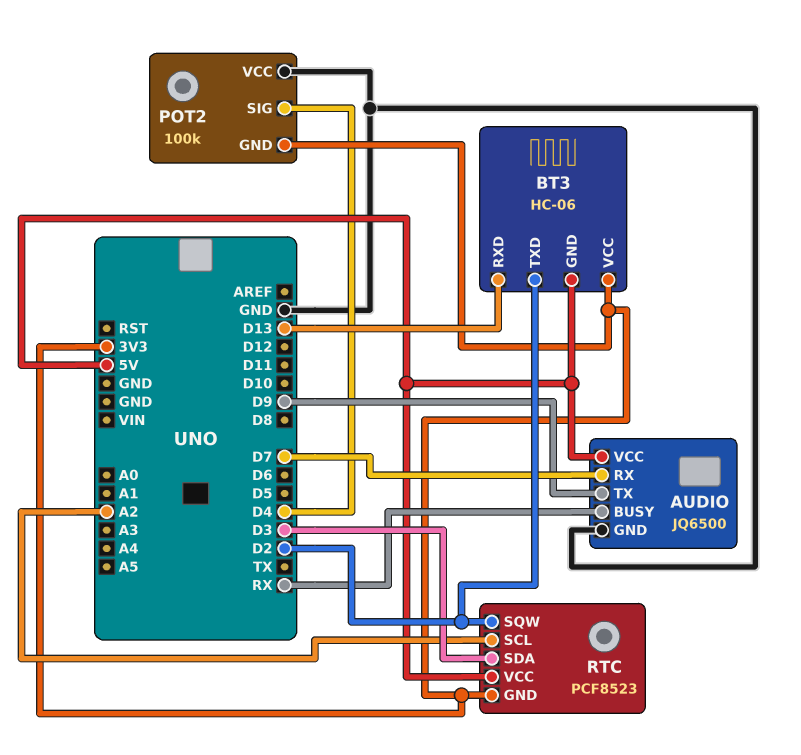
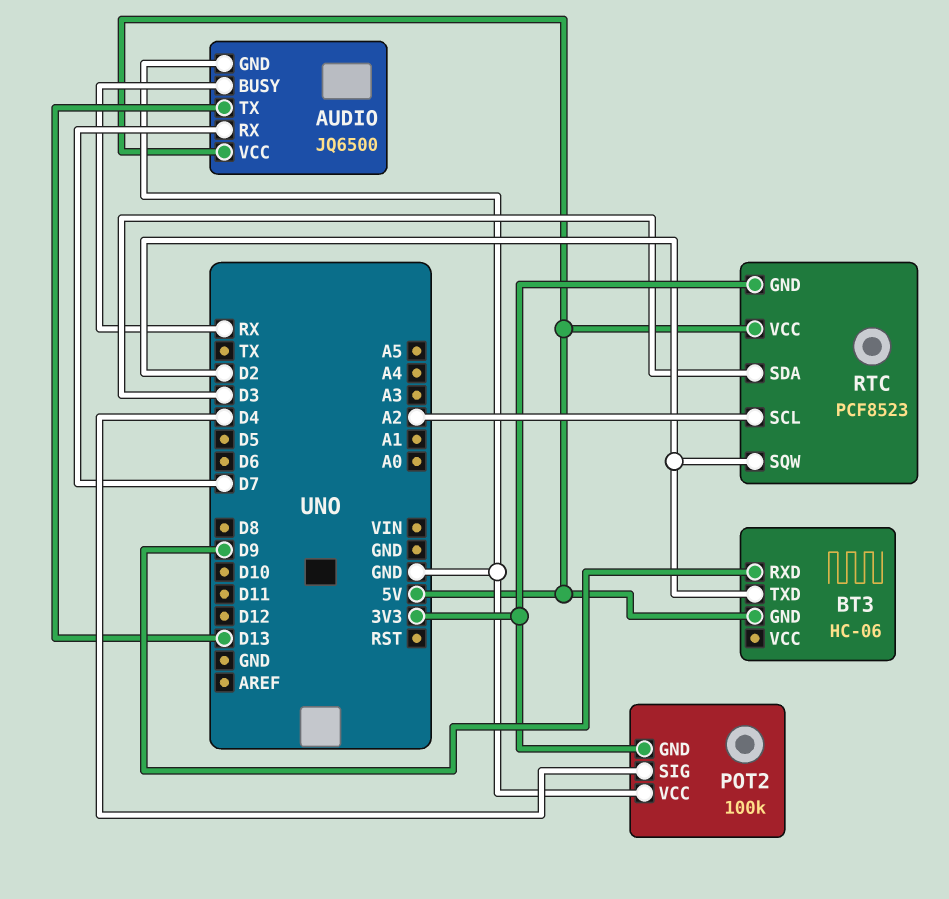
AUDIO pin TX: D9 -> D13
BT3 pin RXD: D13 -> D9
BT3 pin VCC: 3V3 -> none

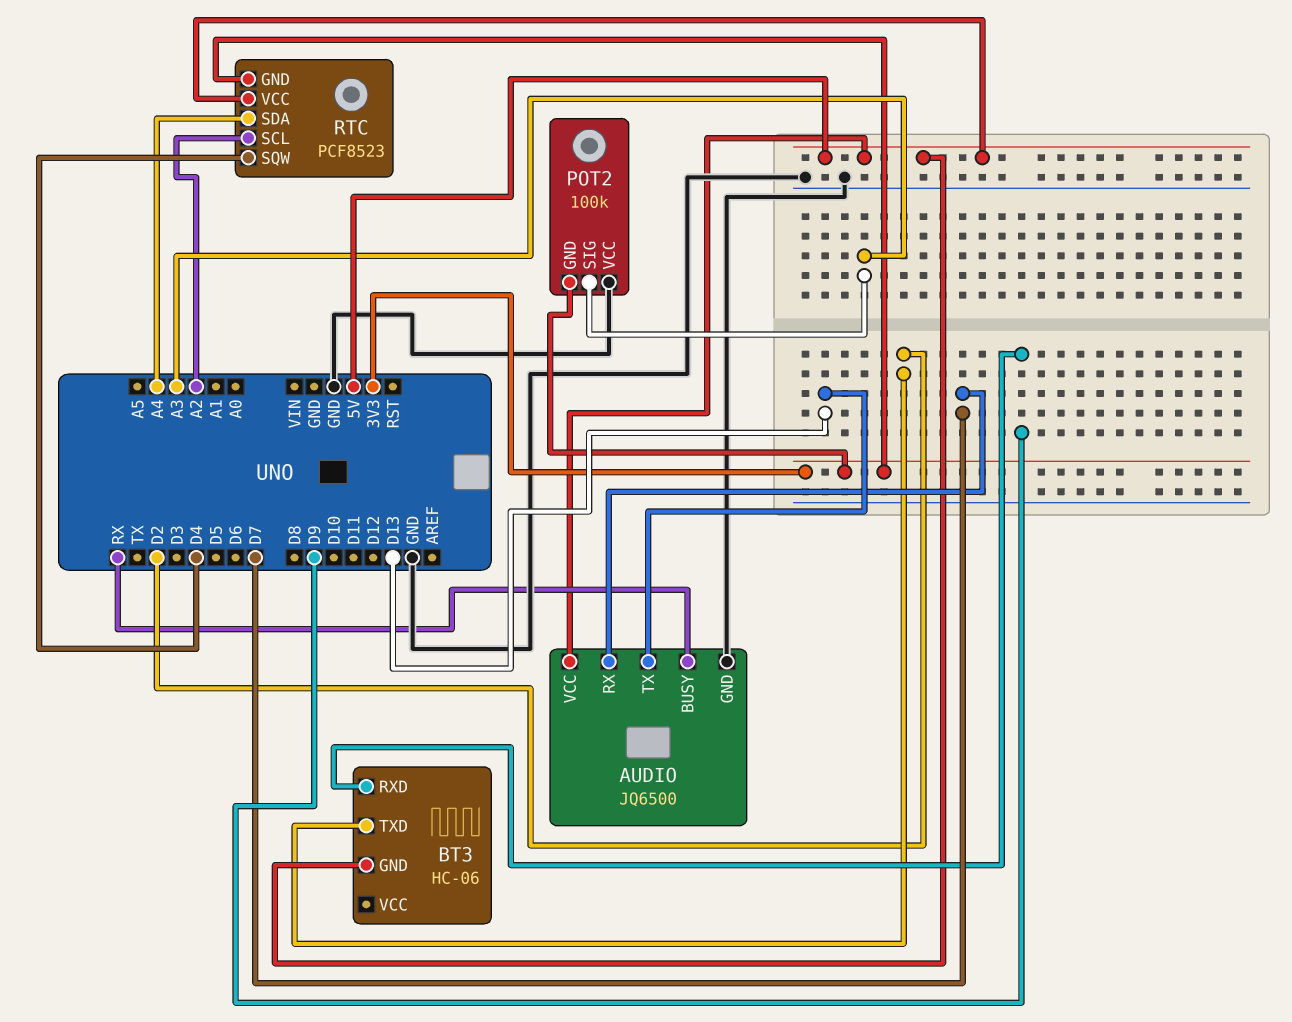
POT2 pin SIG: D4 -> A3
RTC pin SDA: D3 -> A4
RTC pin SQW: D2 -> D4

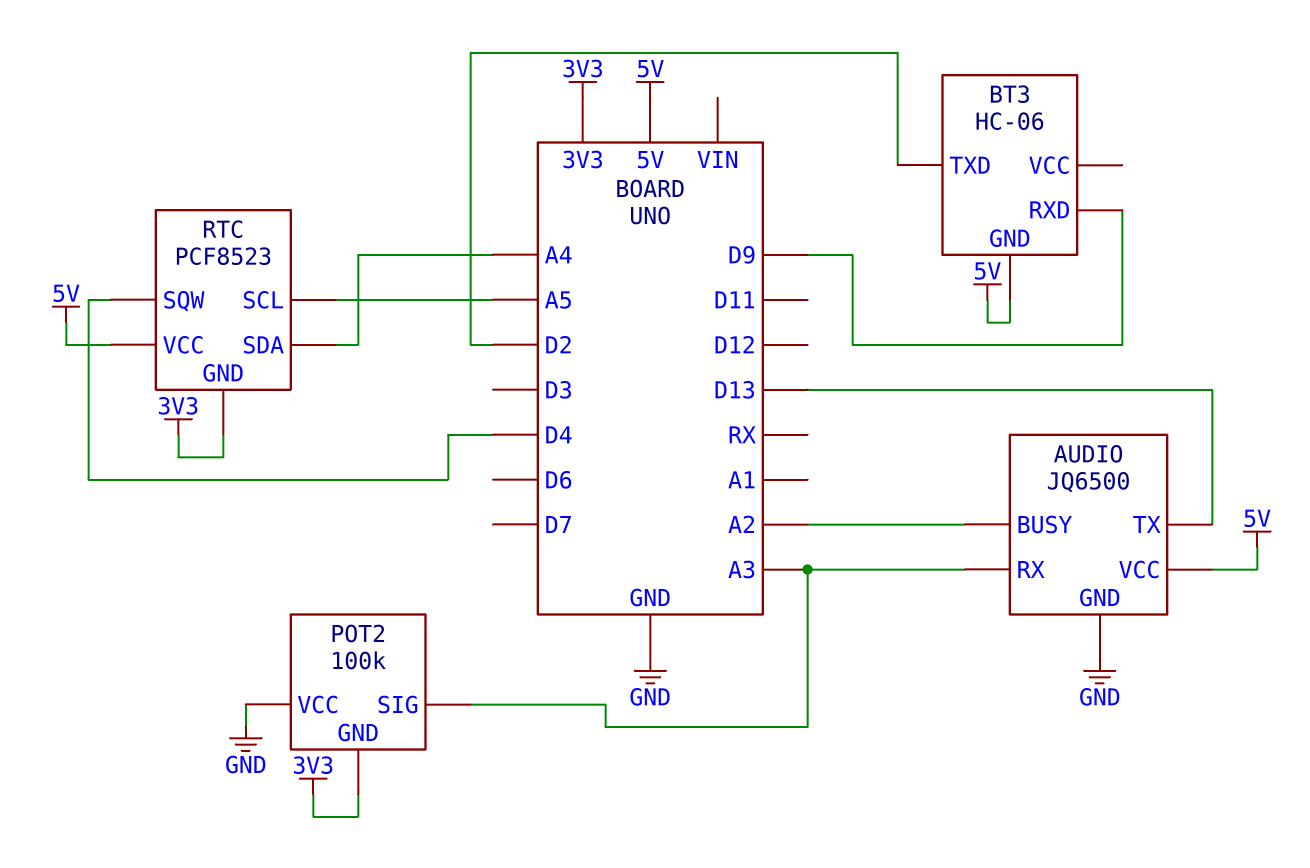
AUDIO pin BUSY: RX -> A2
AUDIO pin RX: D7 -> A3
RTC pin SCL: A2 -> A5

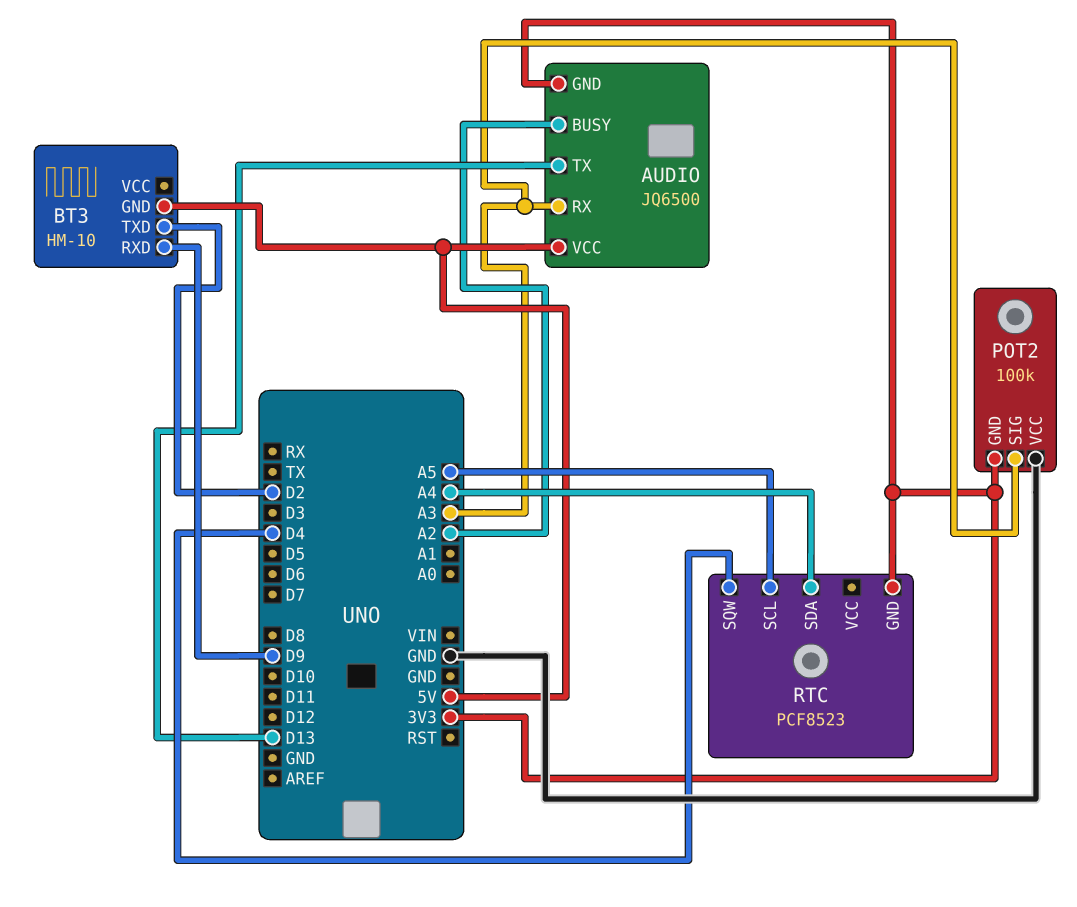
AUDIO pin GND: GND -> 3V3
BT3: HC-06 -> HM-10
RTC pin VCC: 5V -> none

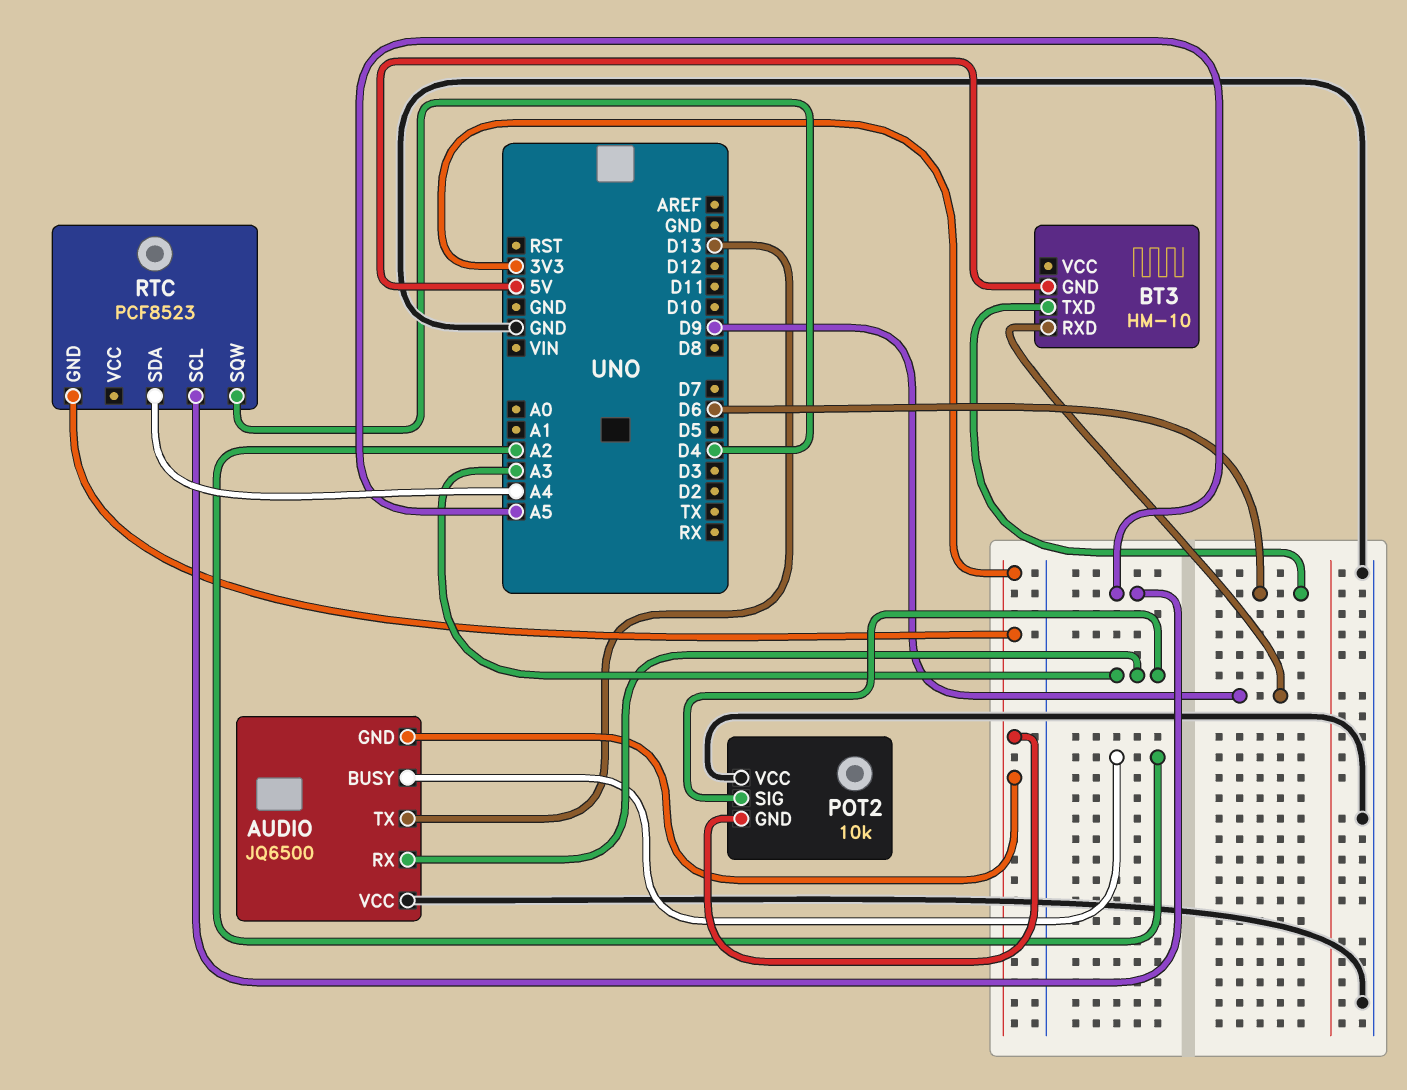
AUDIO pin VCC: 5V -> GND
BT3 pin TXD: D2 -> D6
POT2: 100k -> 10k

